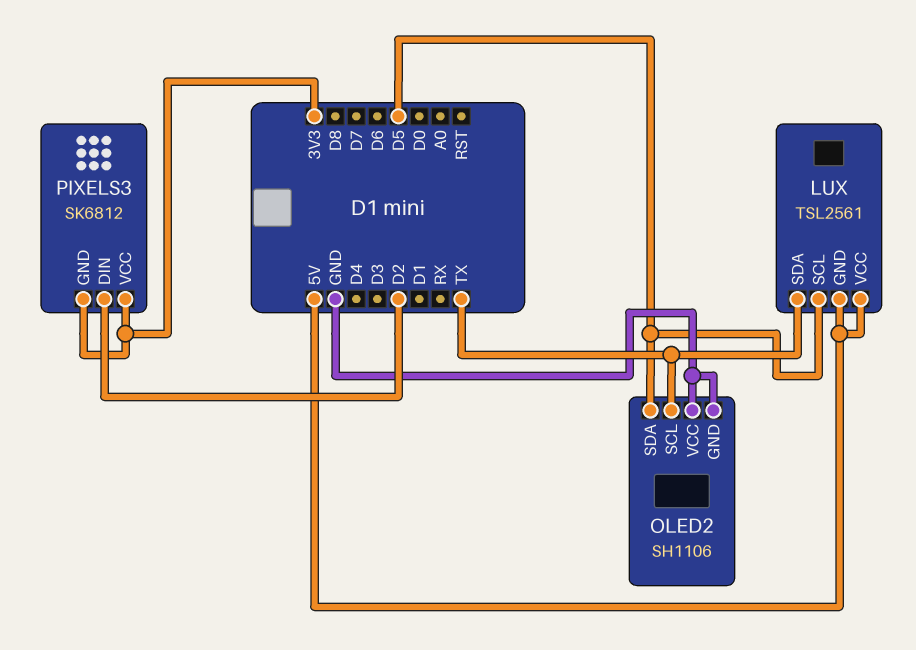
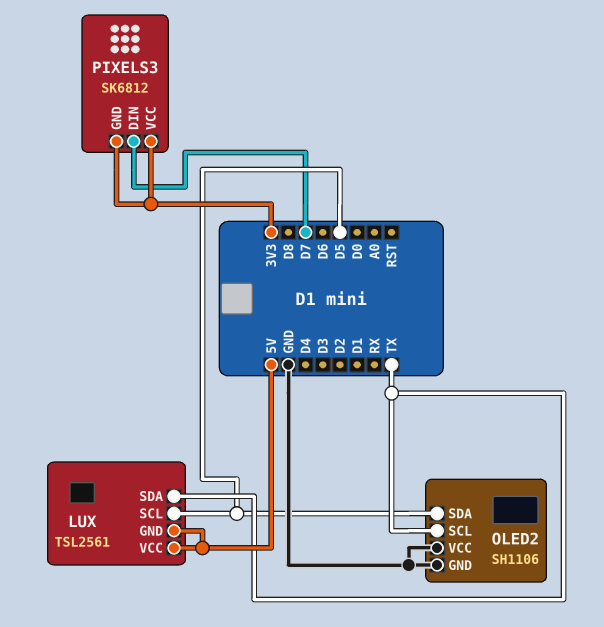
PIXELS3 pin DIN: D2 -> D7

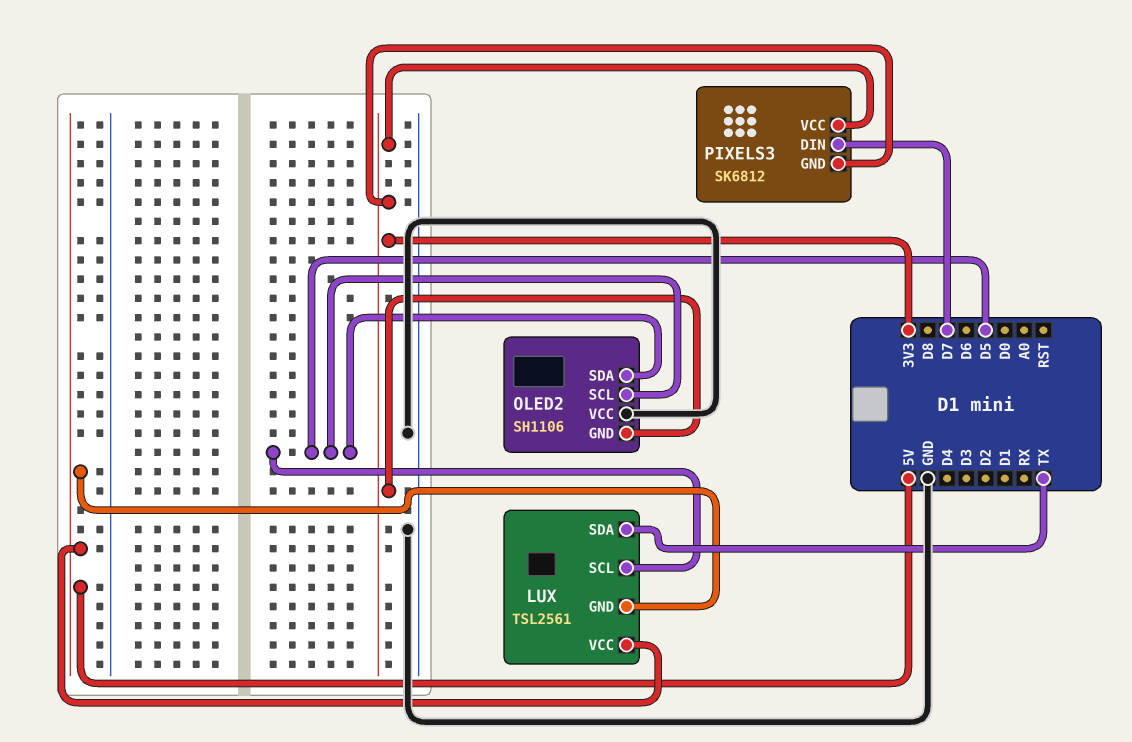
OLED2 pin GND: GND -> 3V3
OLED2 pin SCL: TX -> D5

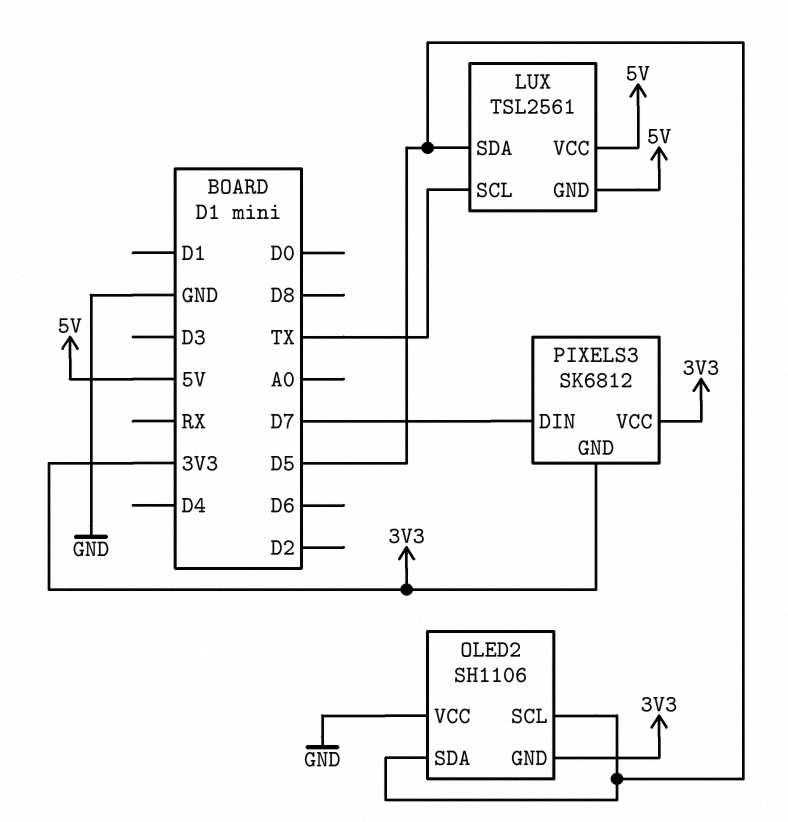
LUX pin SCL: D5 -> TX
LUX pin SDA: TX -> D5

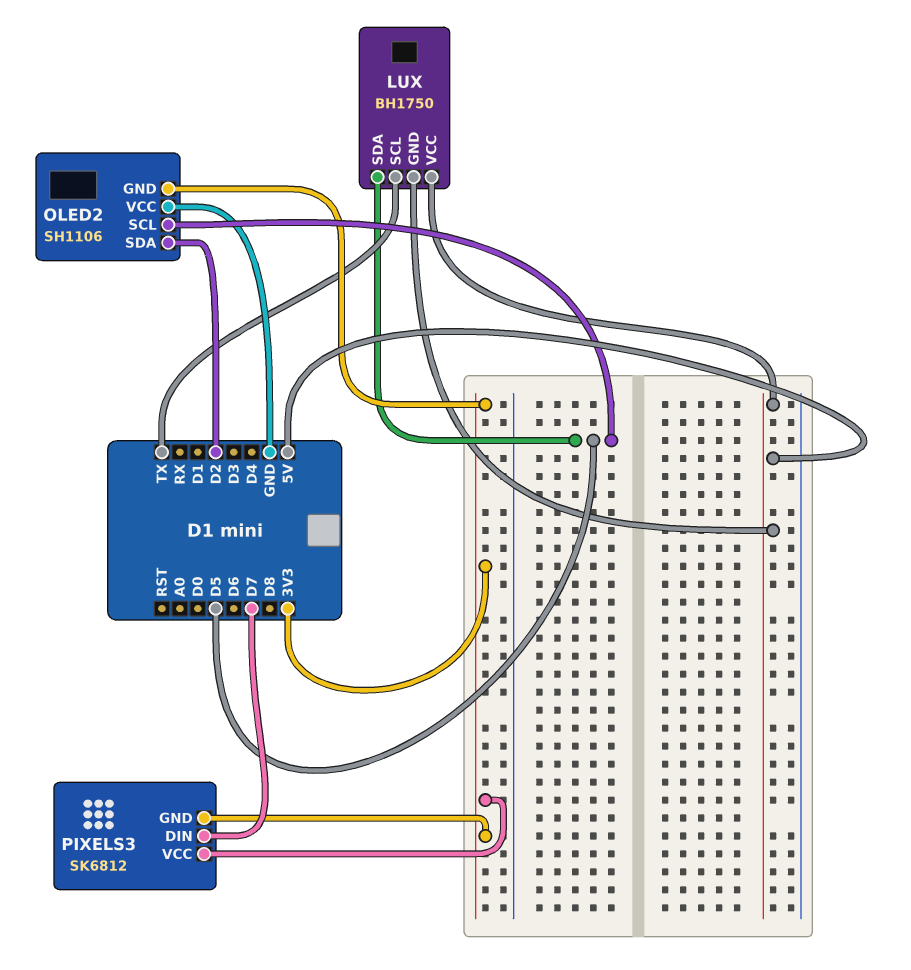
LUX: TSL2561 -> BH1750
OLED2 pin SDA: D5 -> D2

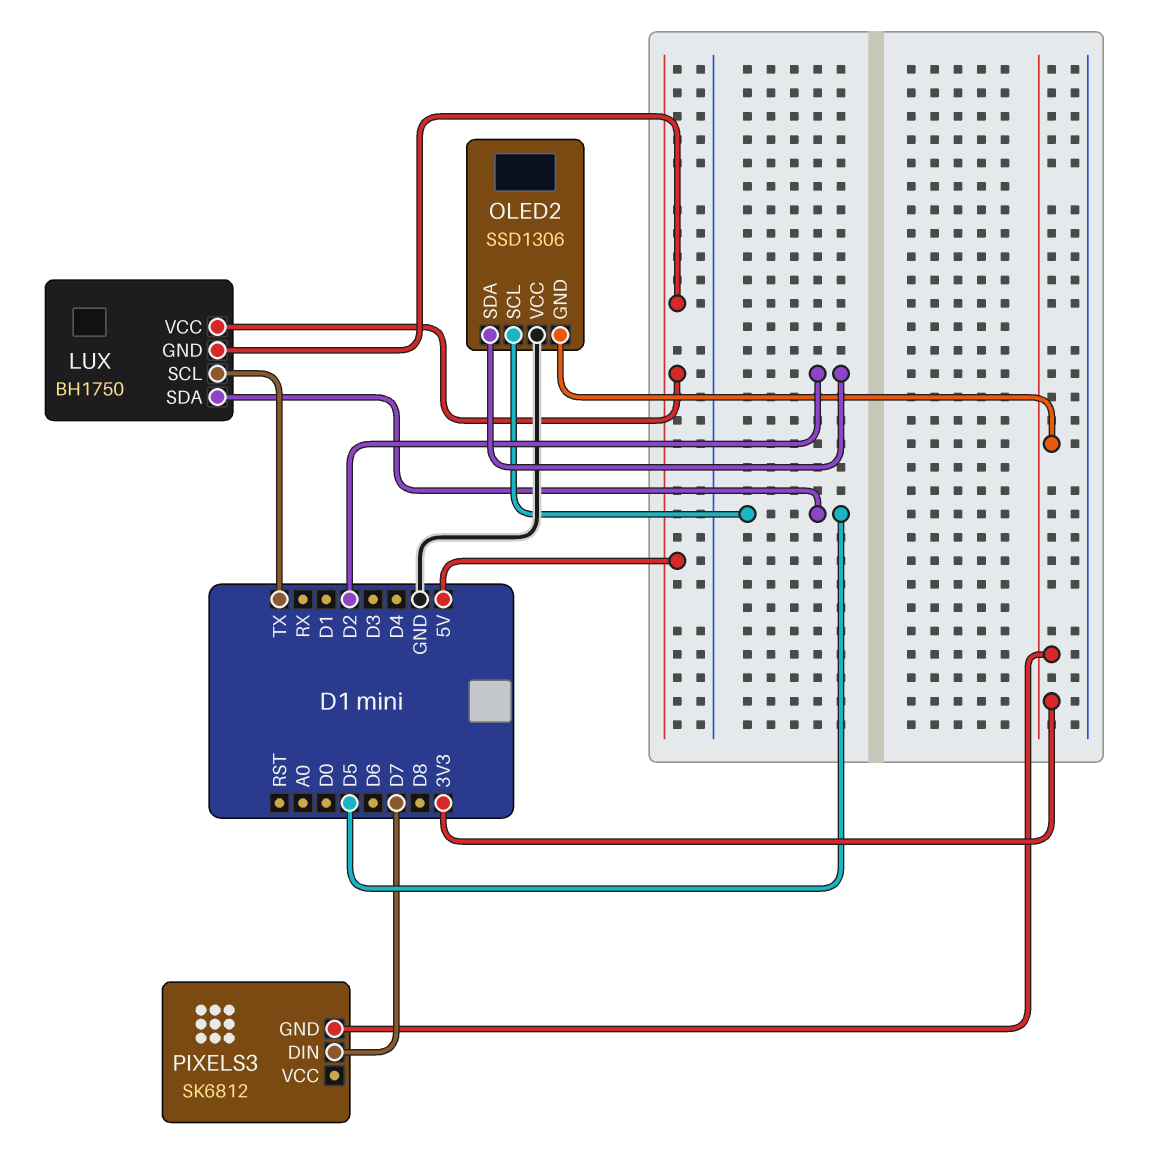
OLED2: SH1106 -> SSD1306
PIXELS3 pin VCC: 3V3 -> none

